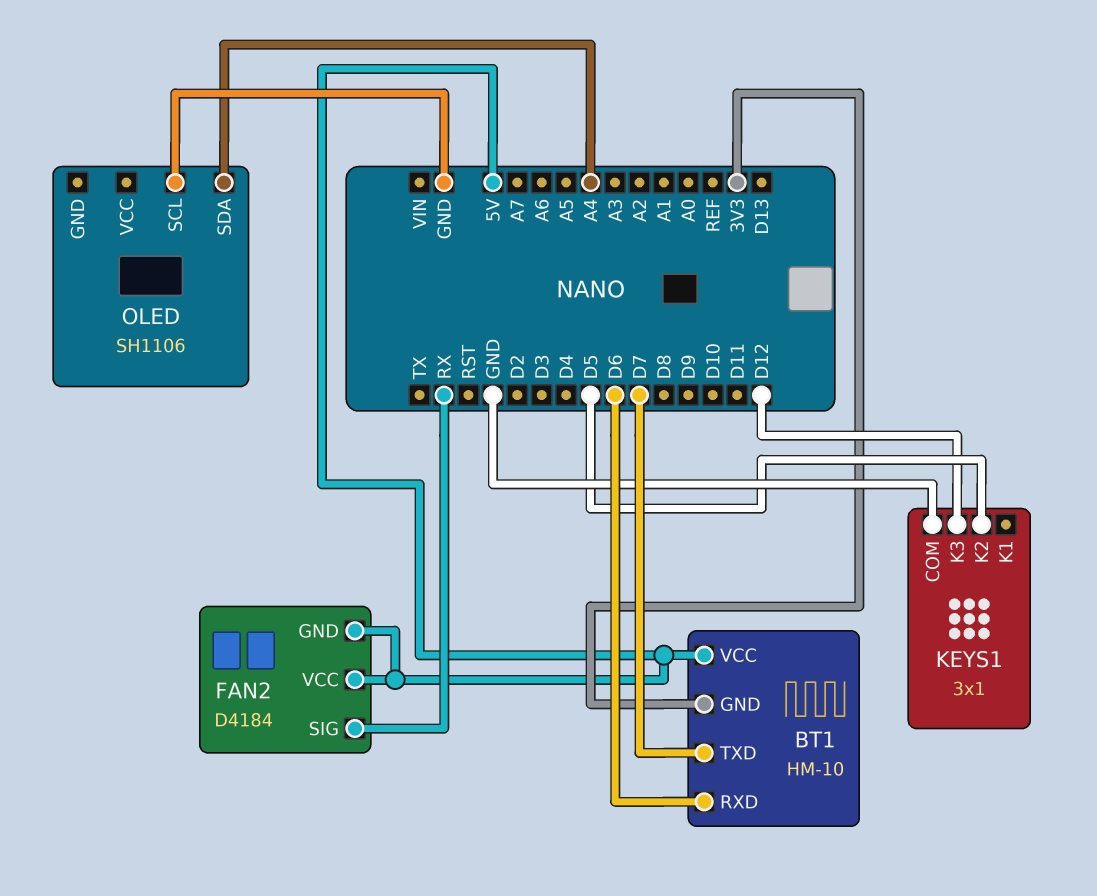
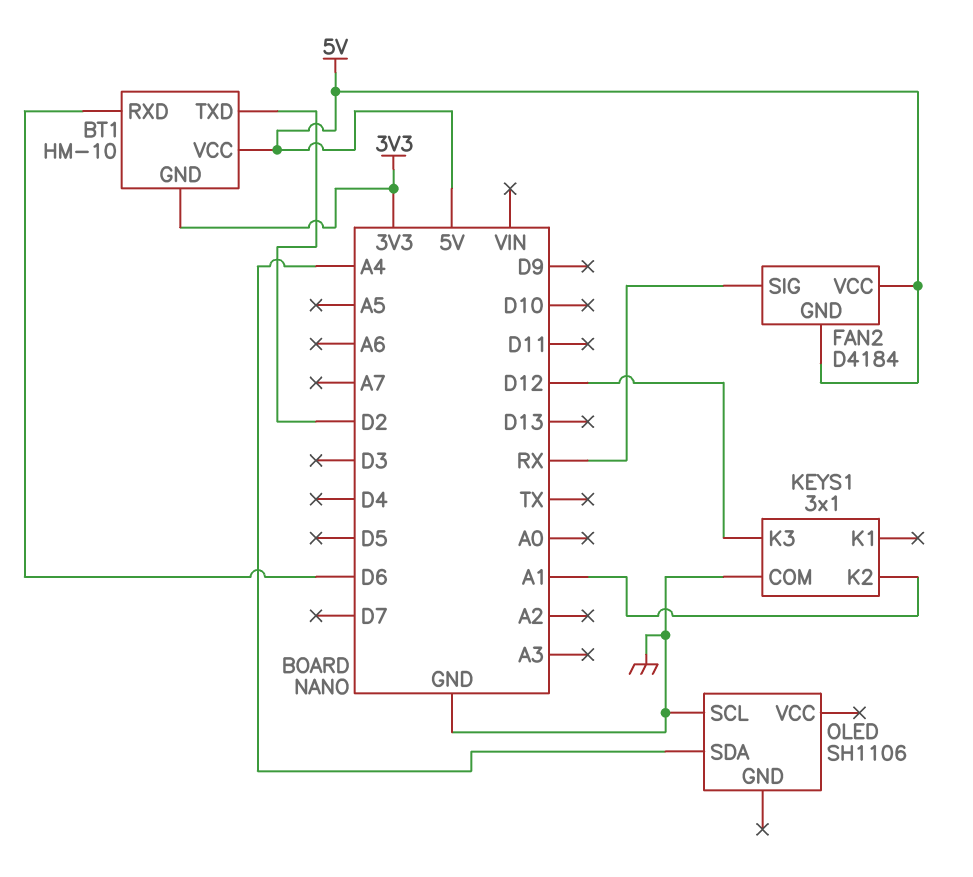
BT1 pin TXD: D7 -> D2
KEYS1 pin K2: D5 -> A1

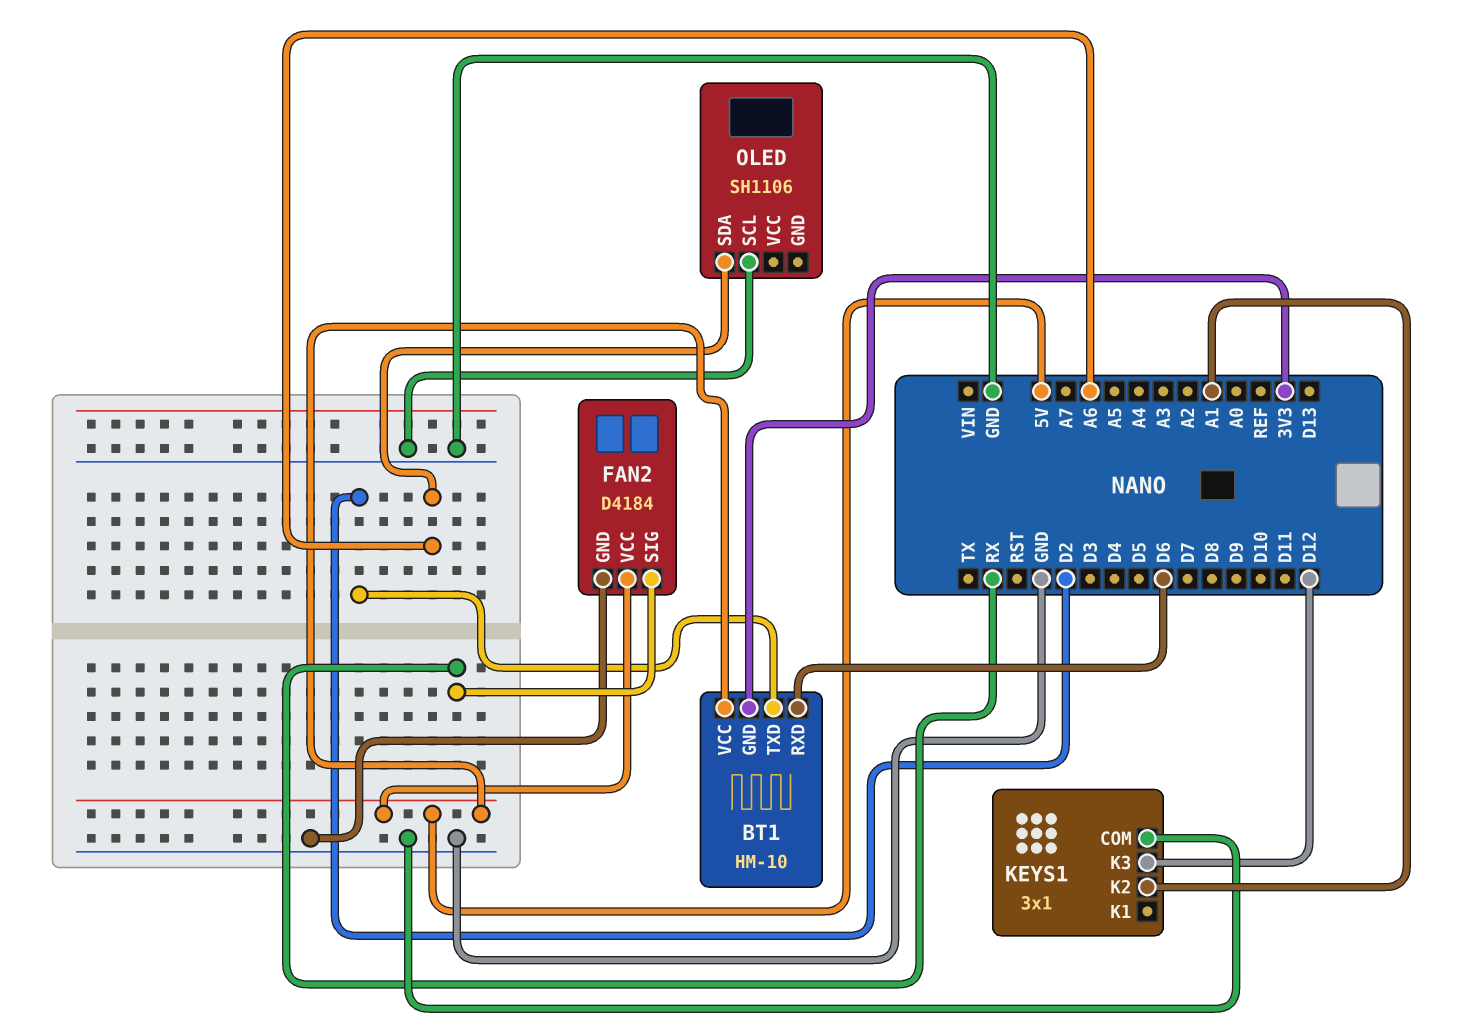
FAN2 pin GND: 5V -> GND
OLED pin SDA: A4 -> A6

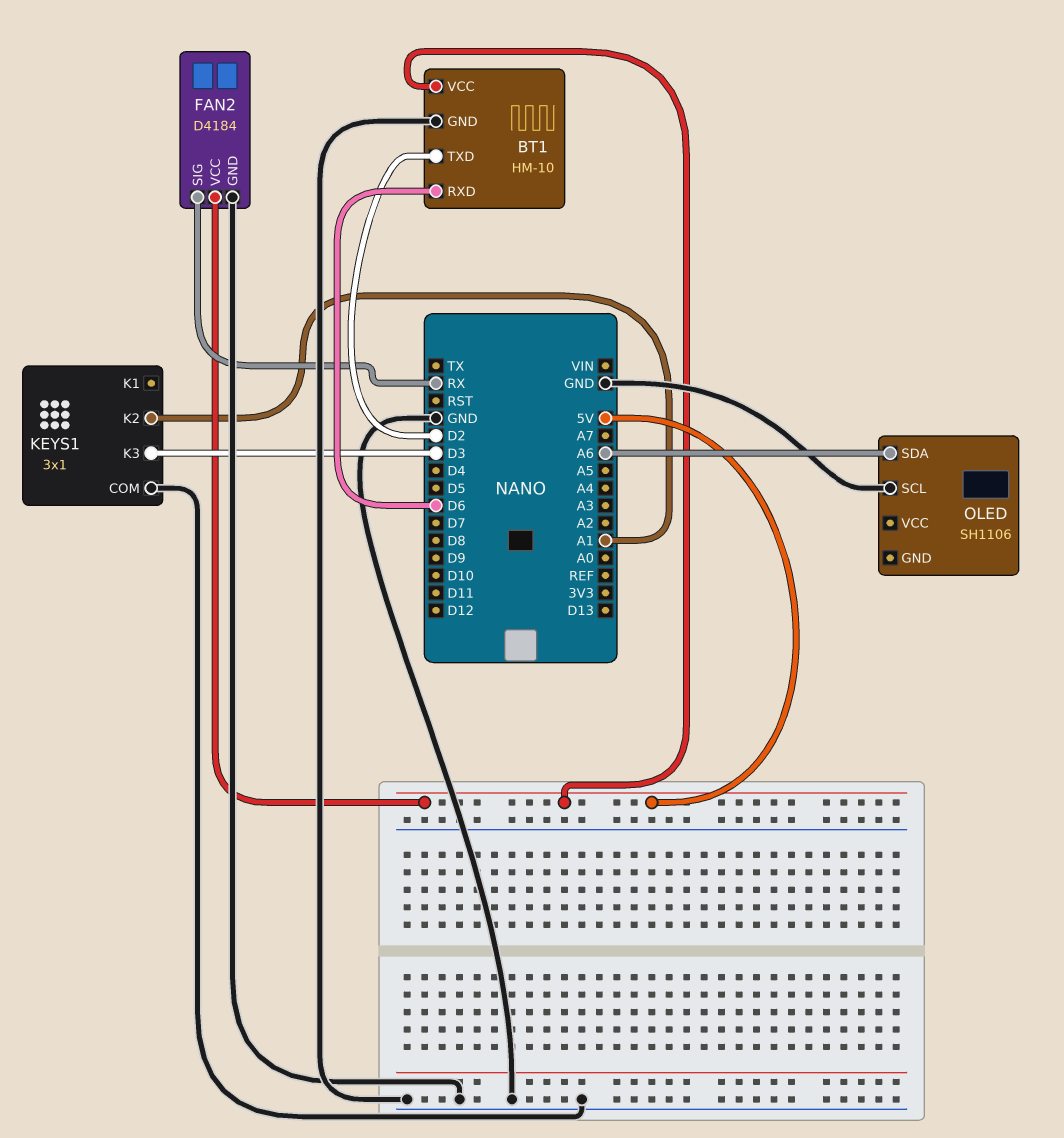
BT1 pin GND: 3V3 -> GND
KEYS1 pin K3: D12 -> D3

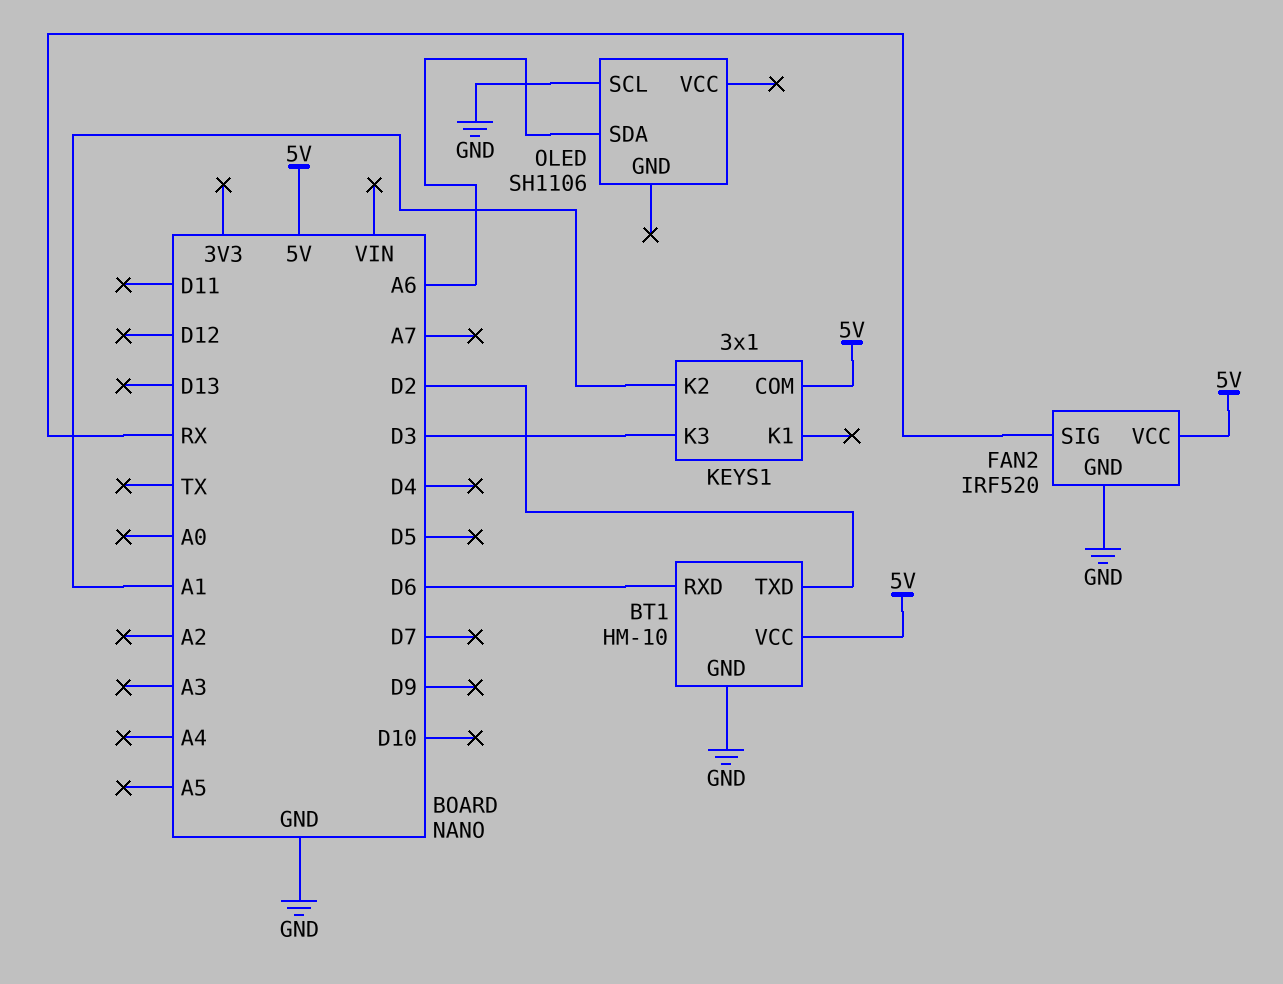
FAN2: D4184 -> IRF520
KEYS1 pin COM: GND -> 5V

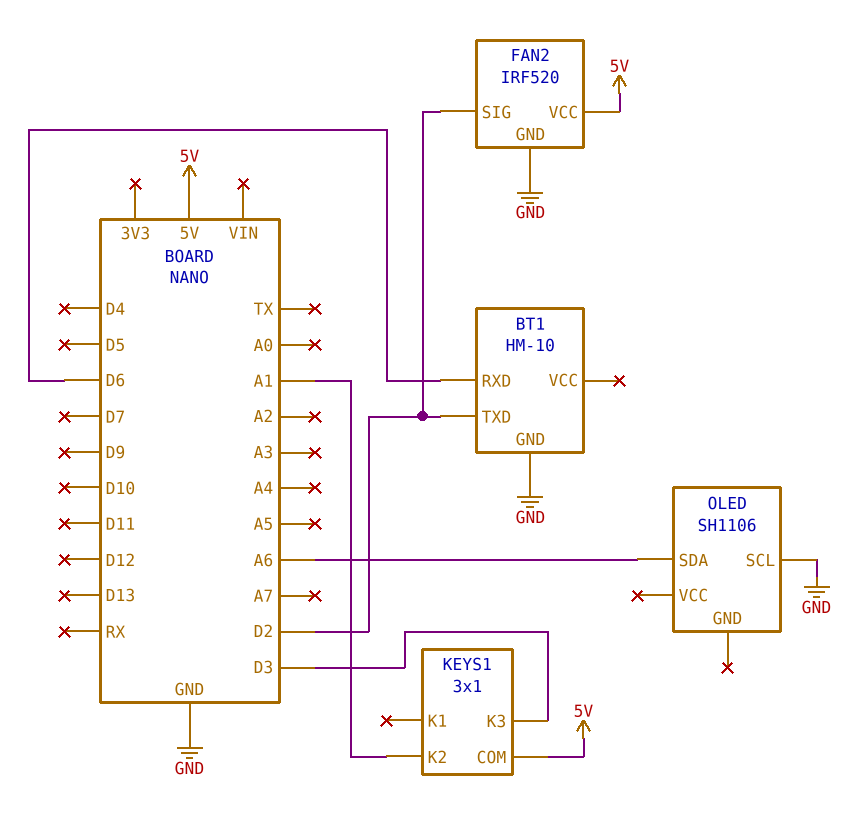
BT1 pin VCC: 5V -> none
FAN2 pin SIG: RX -> D2

